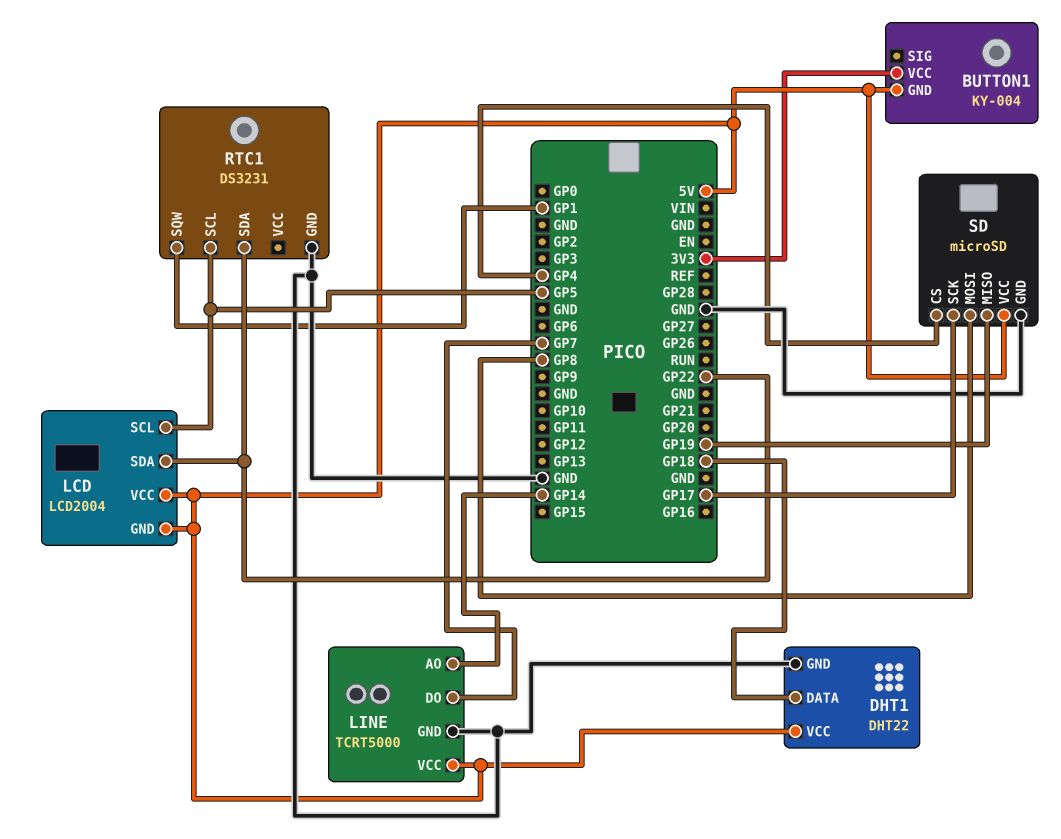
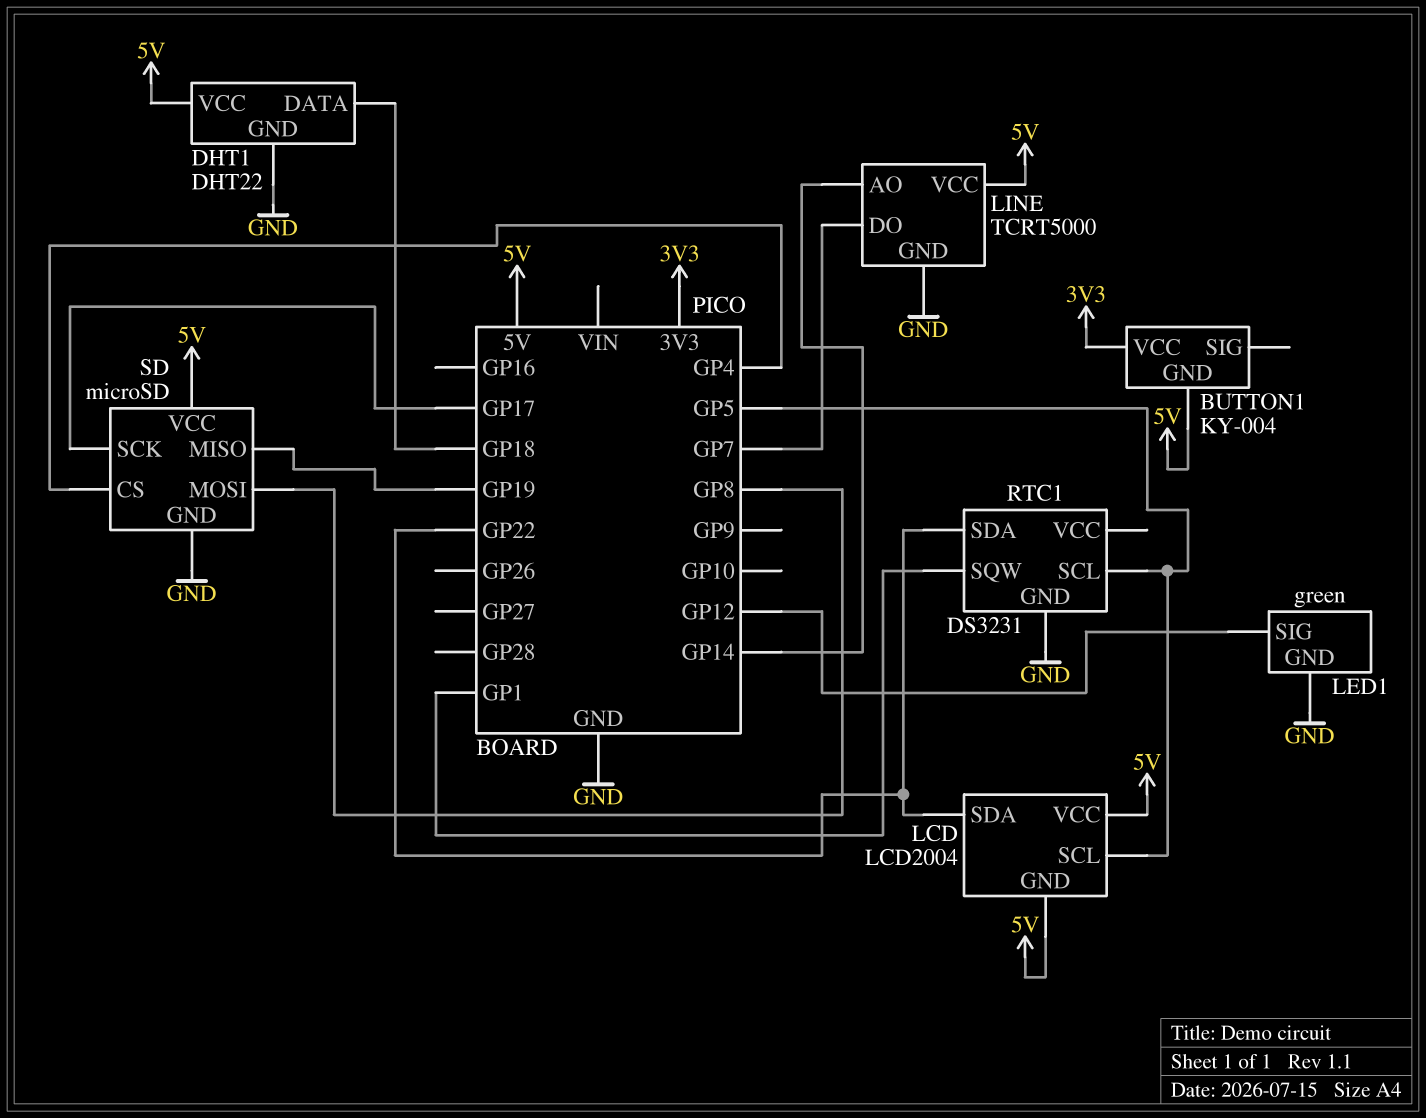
LED1: none -> green
LED1 pin GND: none -> GND
LED1 pin SIG: none -> GP12

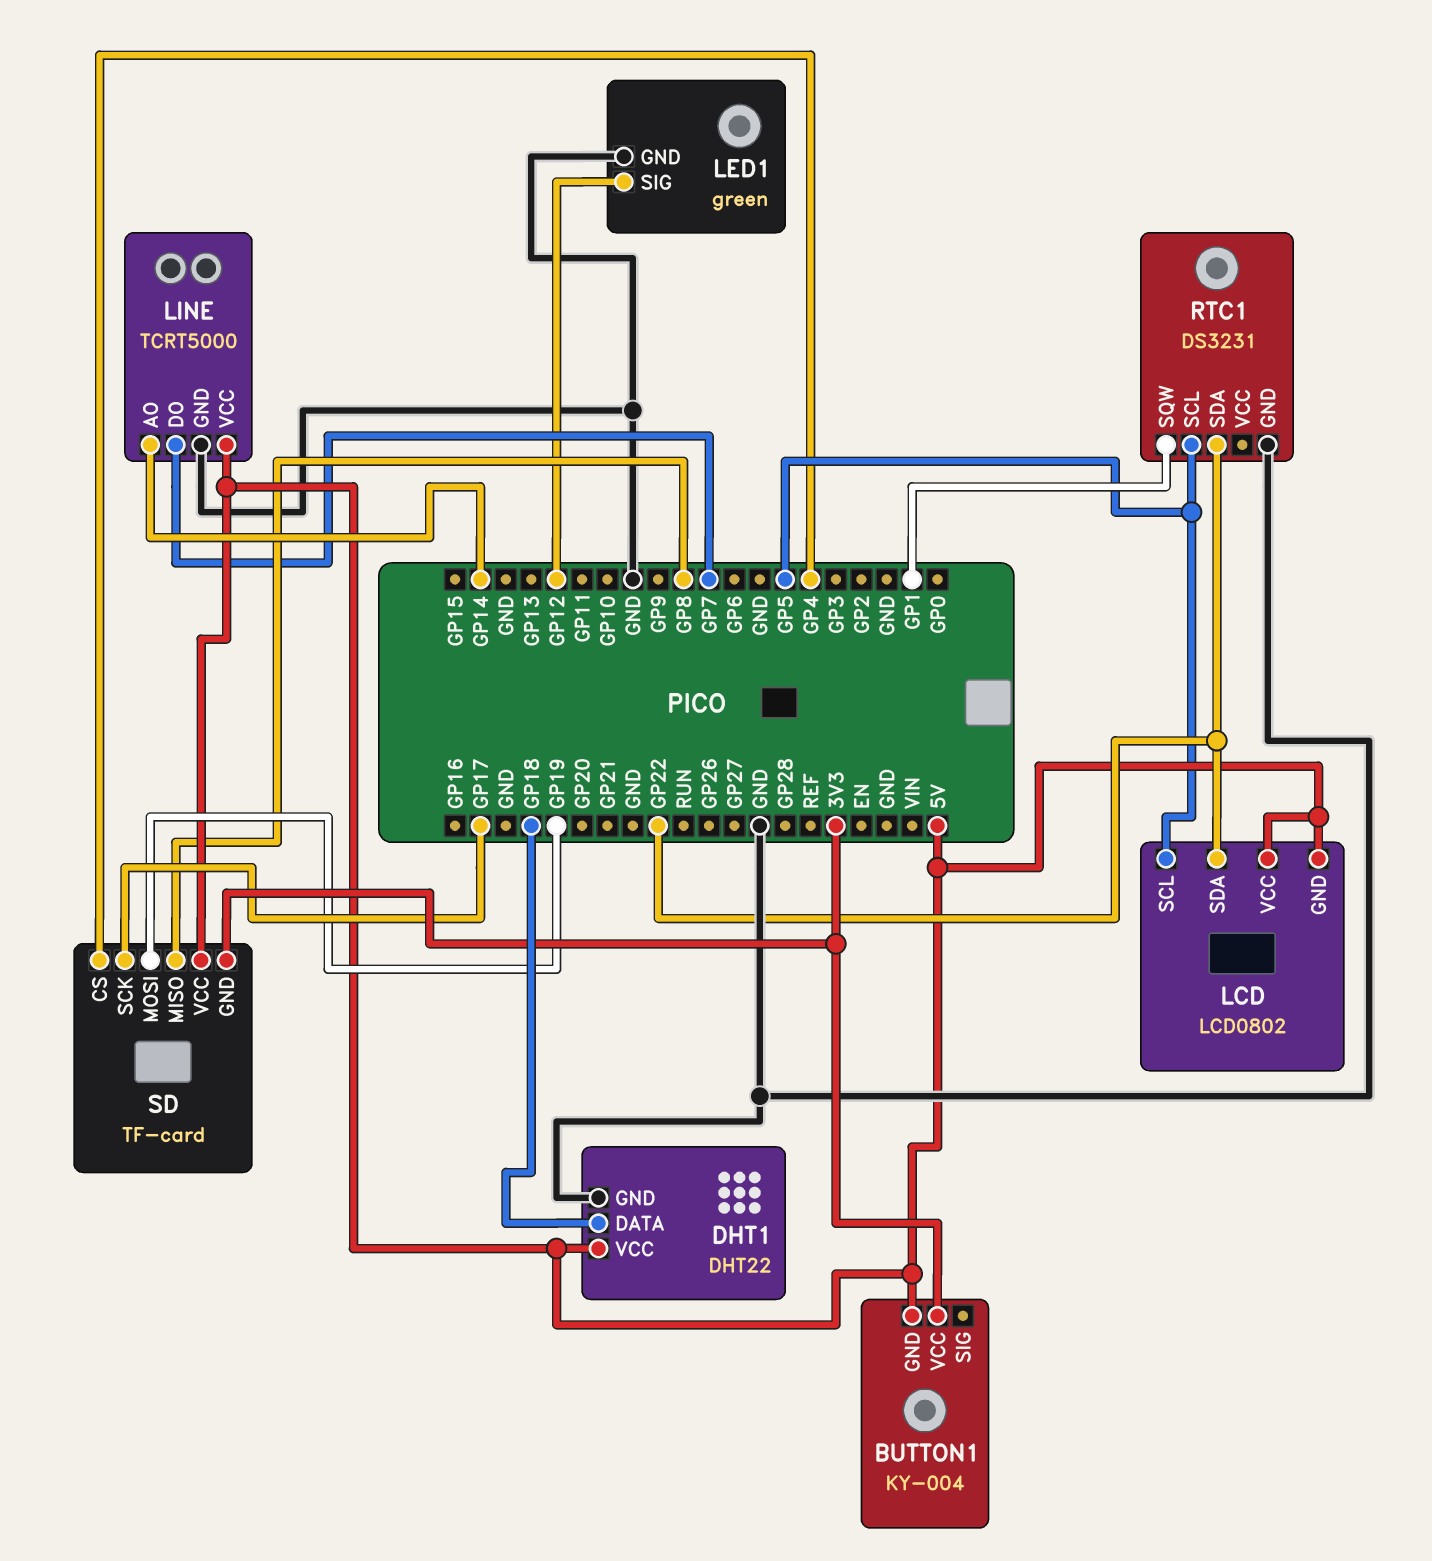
LCD: LCD2004 -> LCD0802
SD: microSD -> TF-card
SD pin GND: GND -> 3V3
SD pin MISO: GP19 -> GP8
SD pin MOSI: GP8 -> GP19

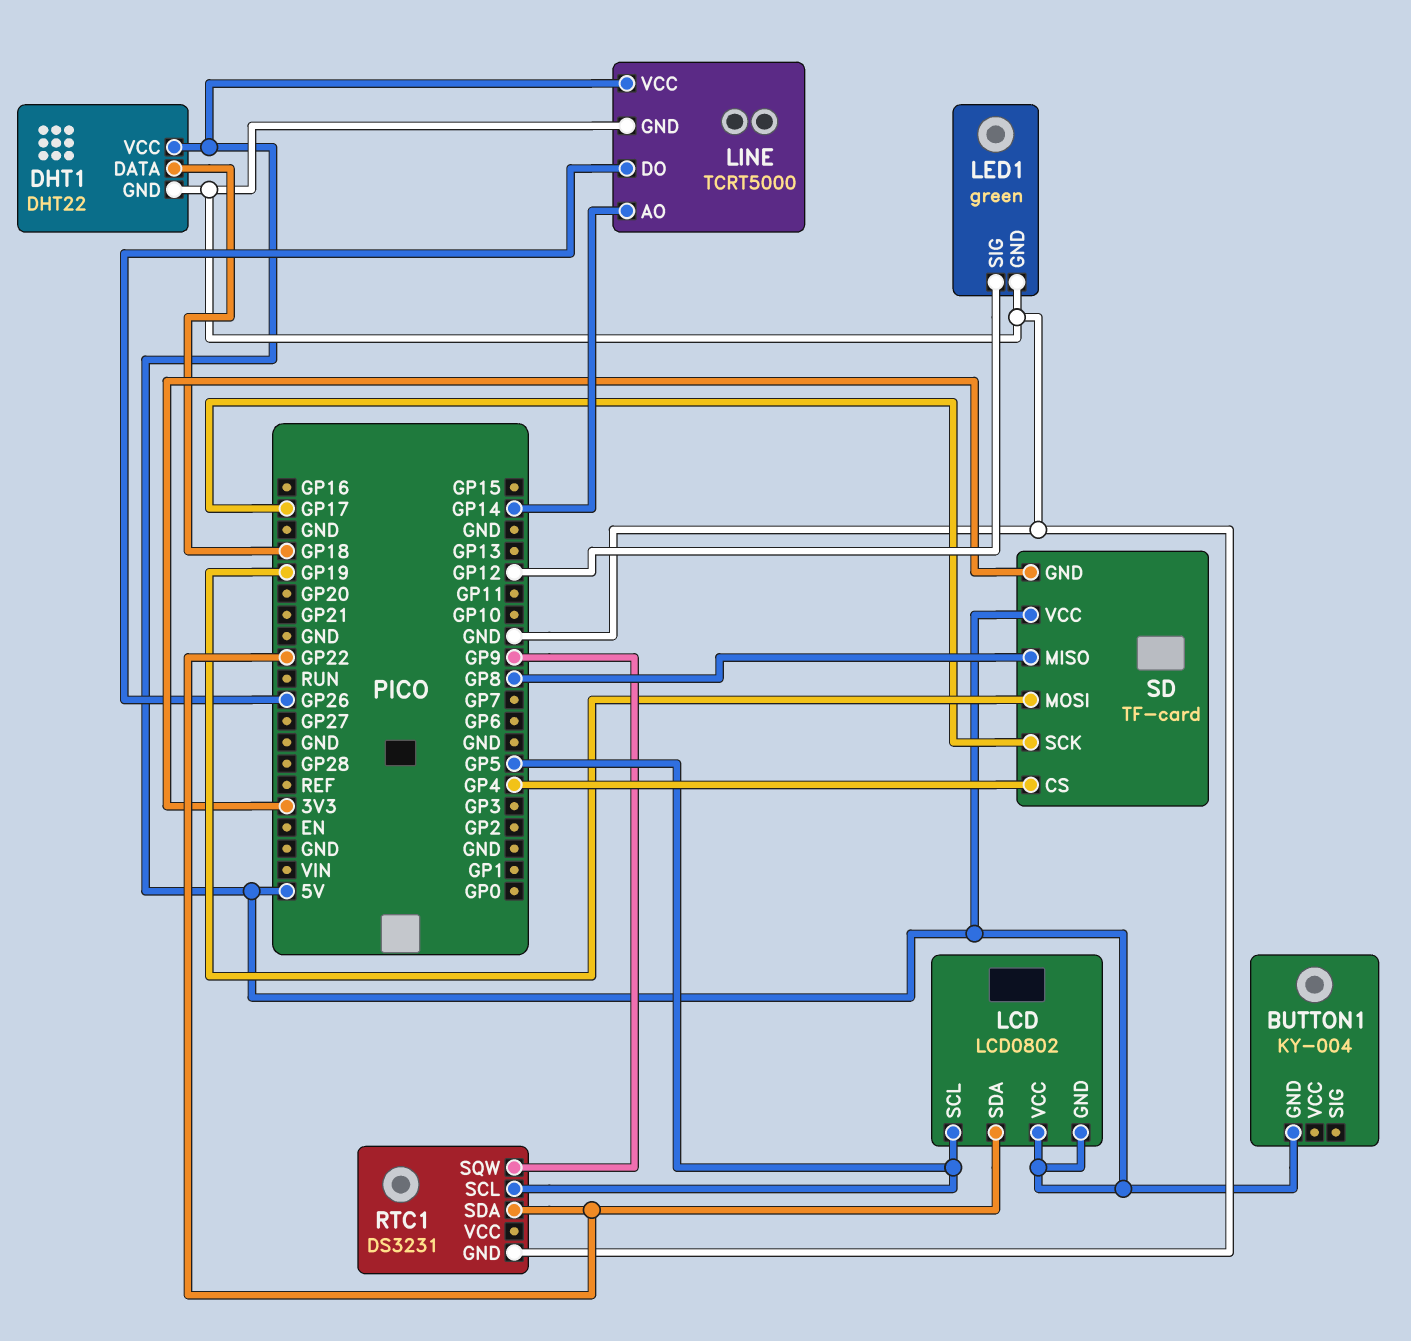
BUTTON1 pin VCC: 3V3 -> none
LINE pin DO: GP7 -> GP26
RTC1 pin SQW: GP1 -> GP9

